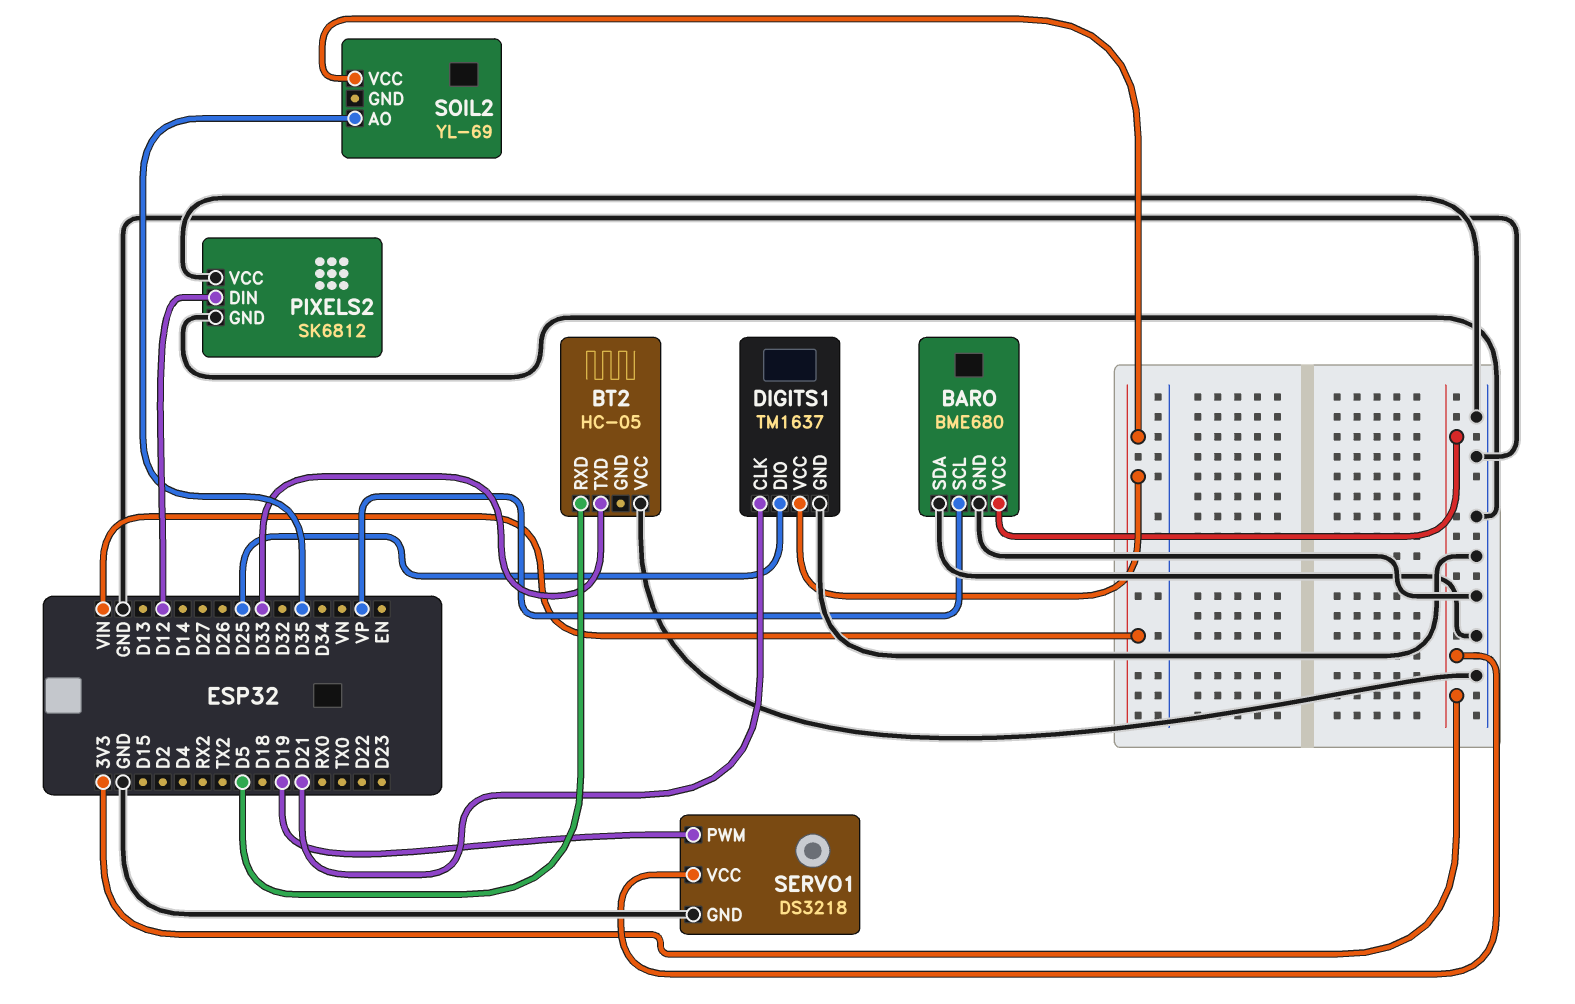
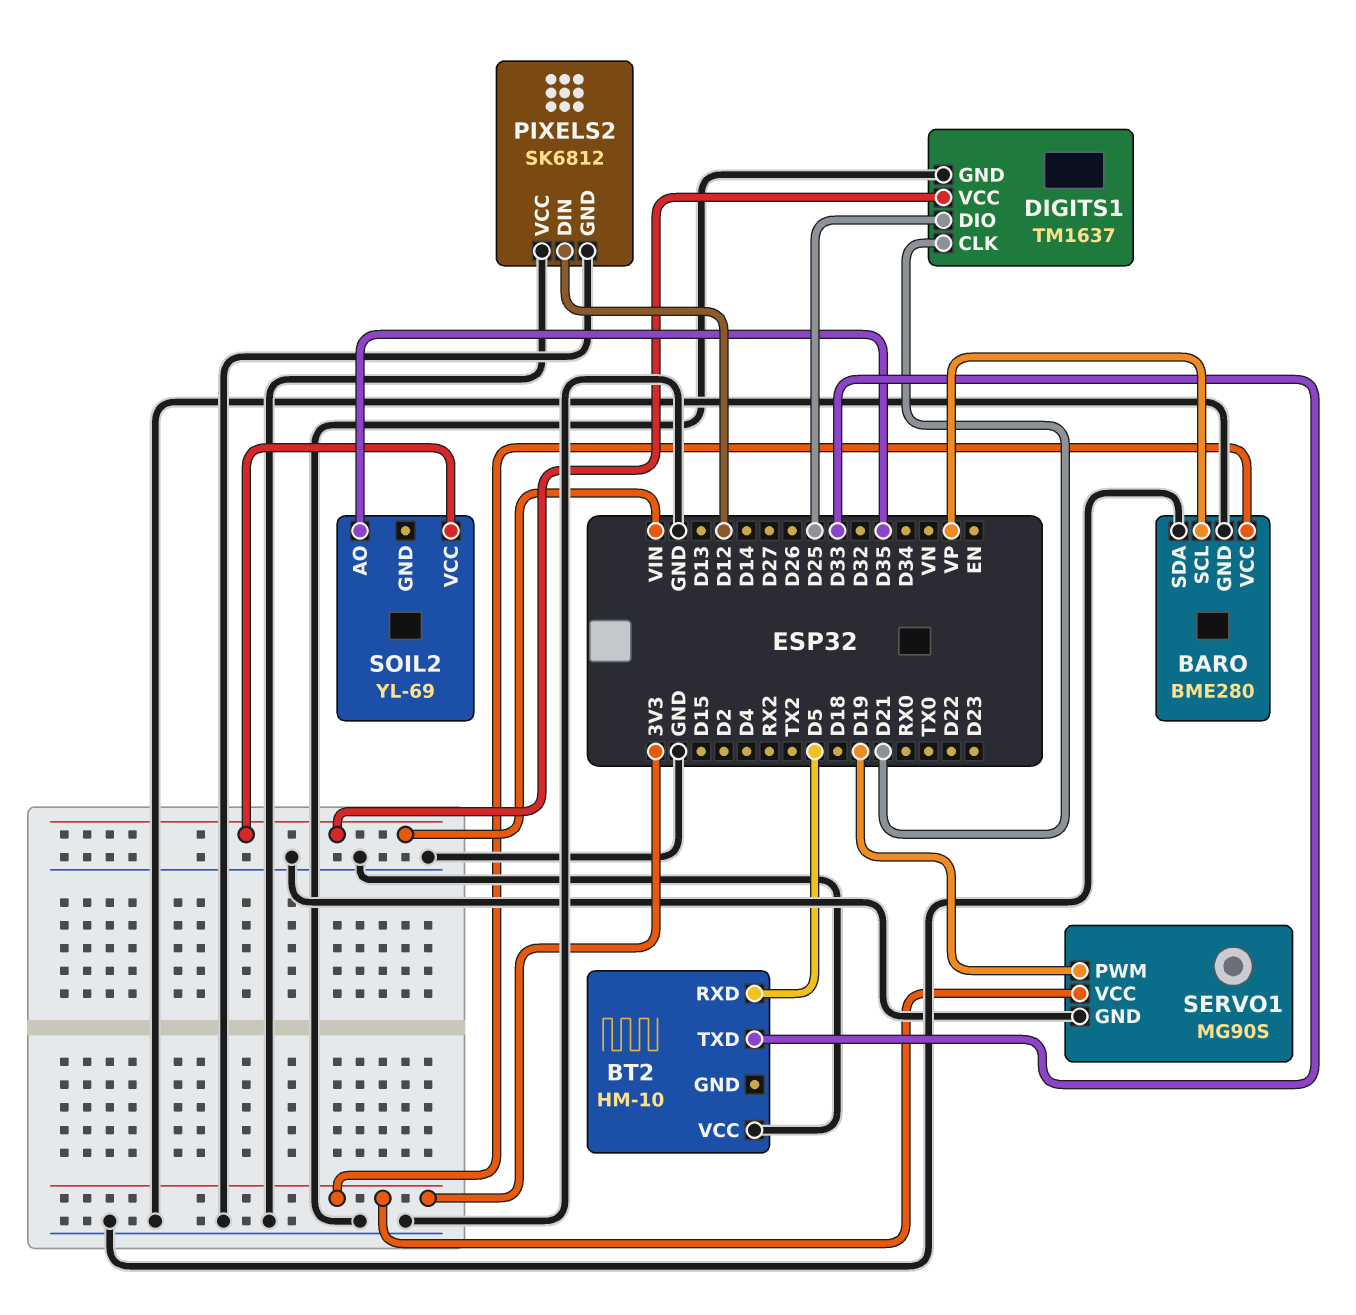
BARO: BME680 -> BME280
BT2: HC-05 -> HM-10
SERVO1: DS3218 -> MG90S

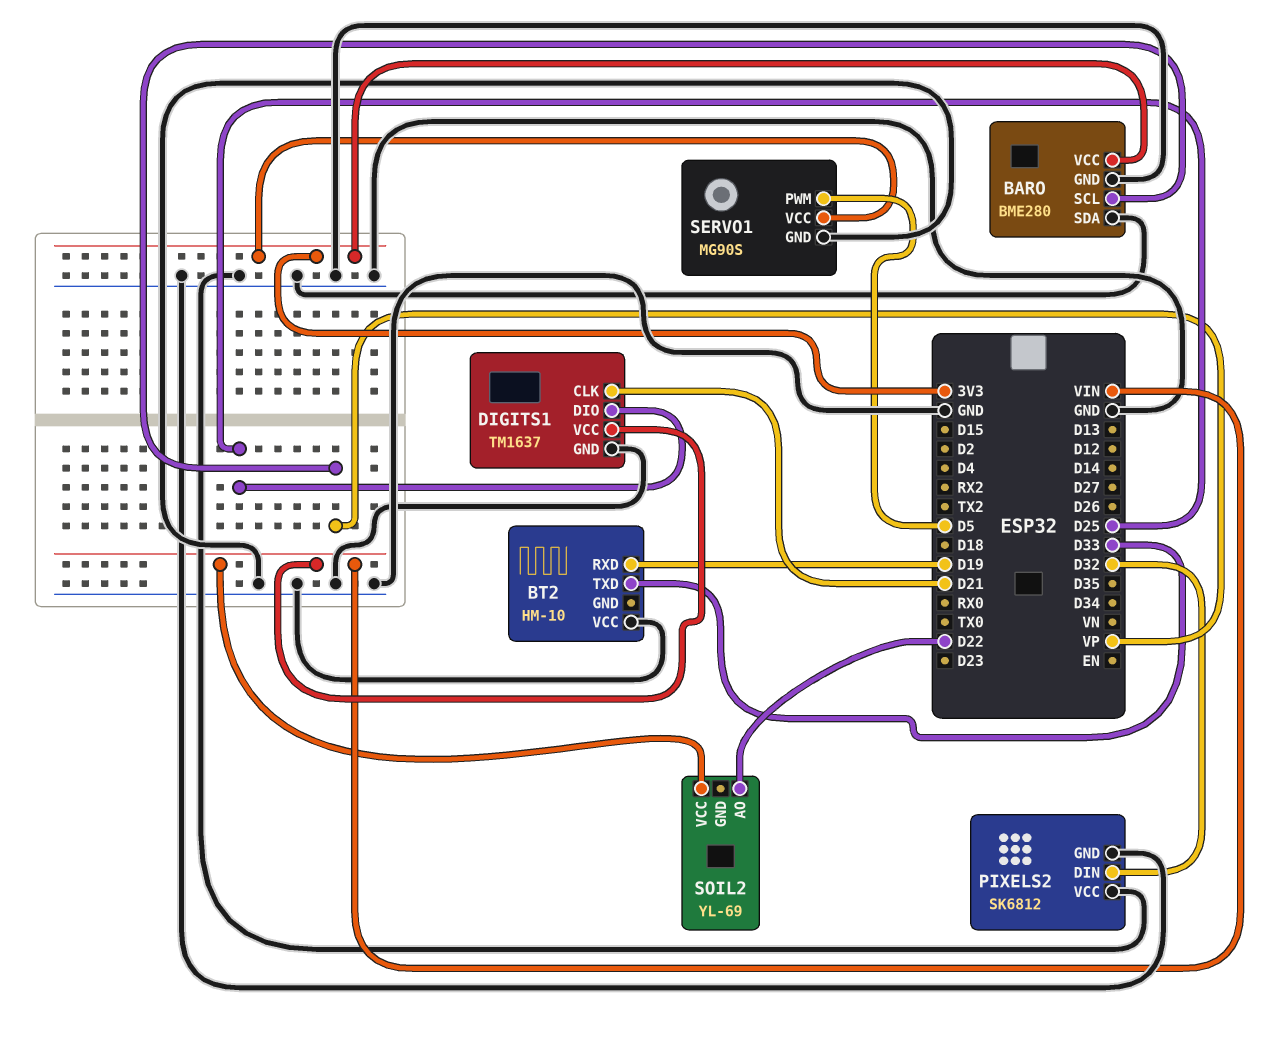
BT2 pin RXD: D5 -> D19
PIXELS2 pin DIN: D12 -> D32
SERVO1 pin PWM: D19 -> D5
SOIL2 pin AO: D35 -> D22

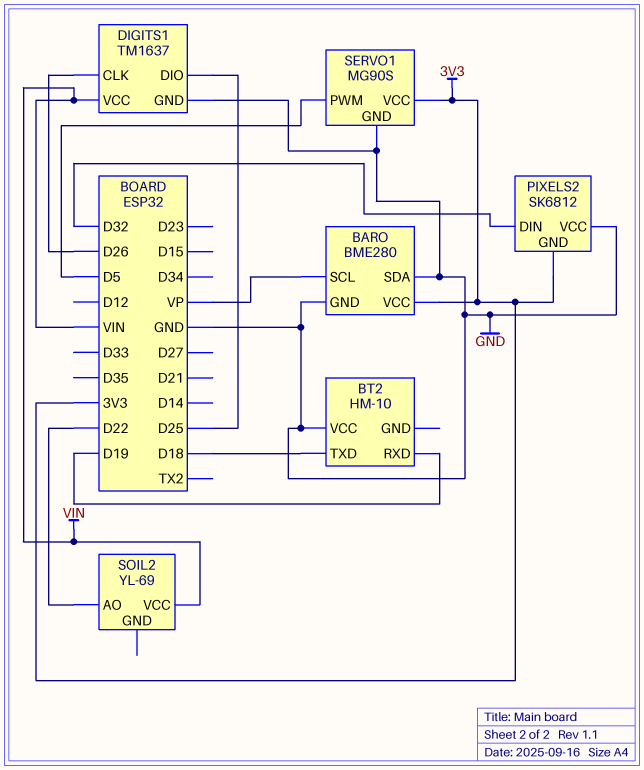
BT2 pin TXD: D33 -> D18
DIGITS1 pin CLK: D21 -> D26
PIXELS2 pin GND: GND -> 3V3

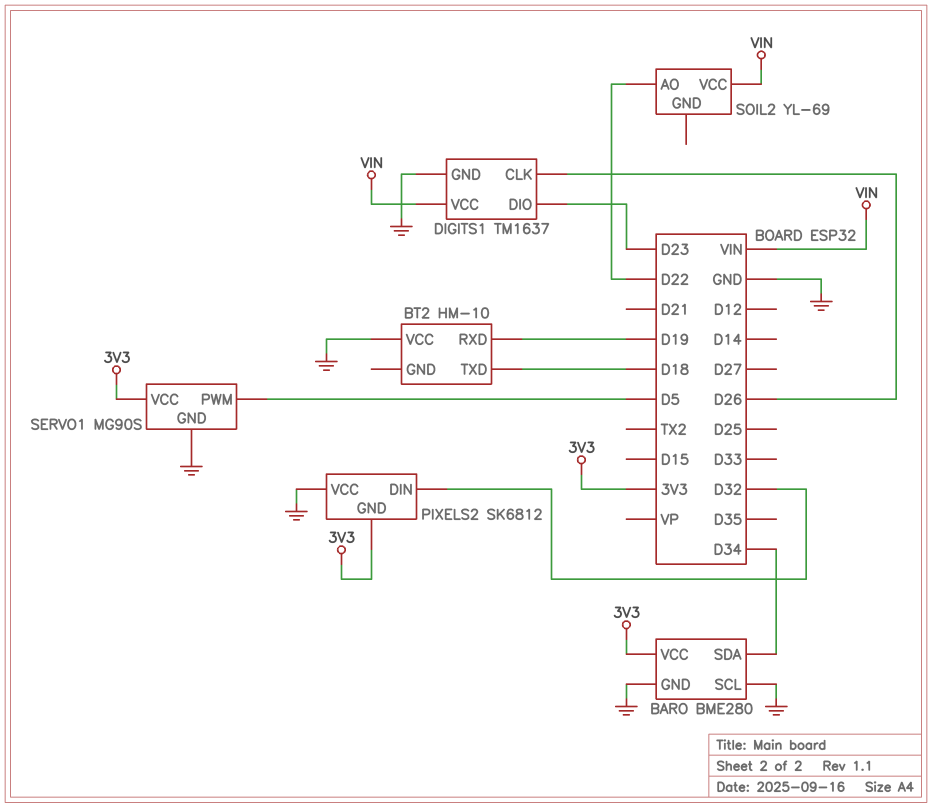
BARO pin SCL: VP -> GND
BARO pin SDA: GND -> D34
DIGITS1 pin DIO: D25 -> D23

